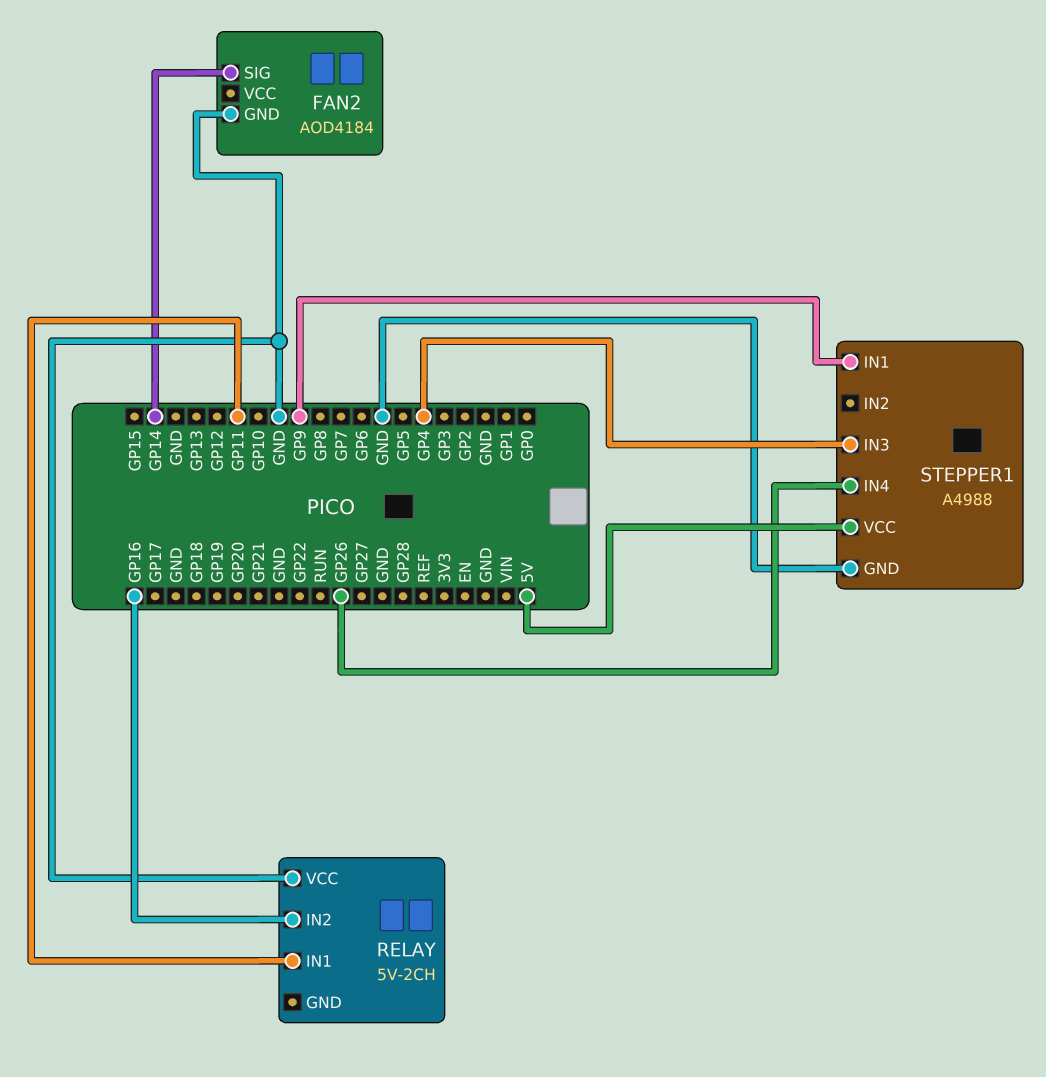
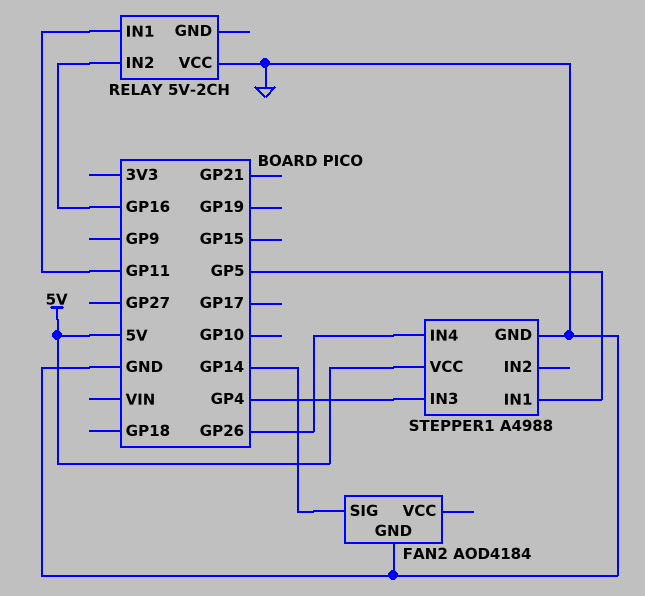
STEPPER1 pin IN1: GP9 -> GP5

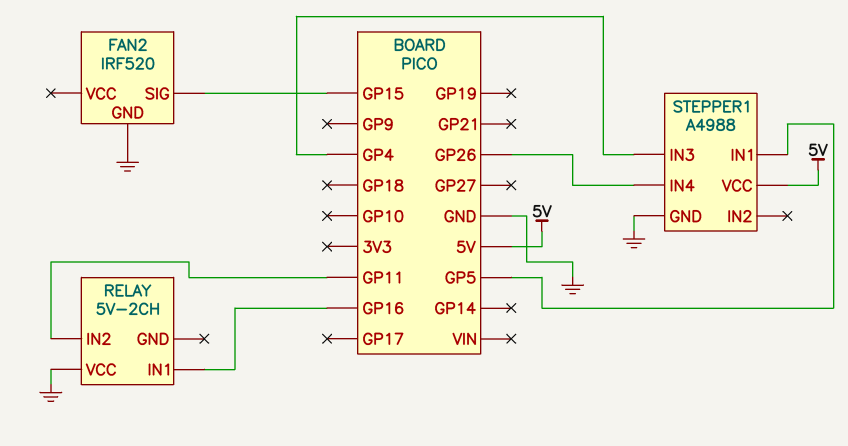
FAN2: AOD4184 -> IRF520
FAN2 pin SIG: GP14 -> GP15
RELAY pin IN1: GP11 -> GP16
RELAY pin IN2: GP16 -> GP11

